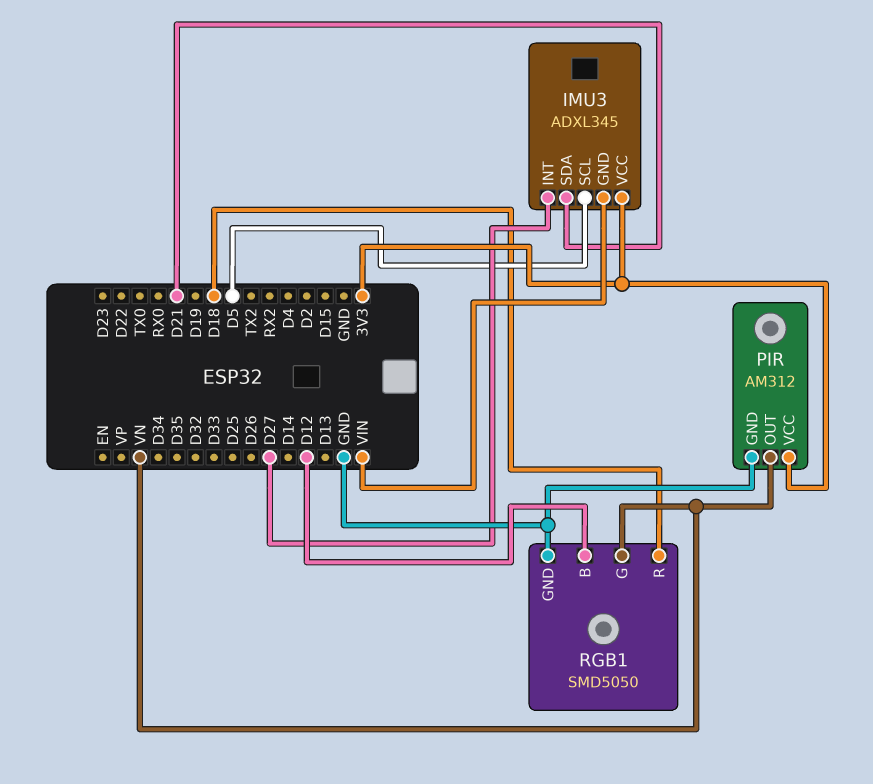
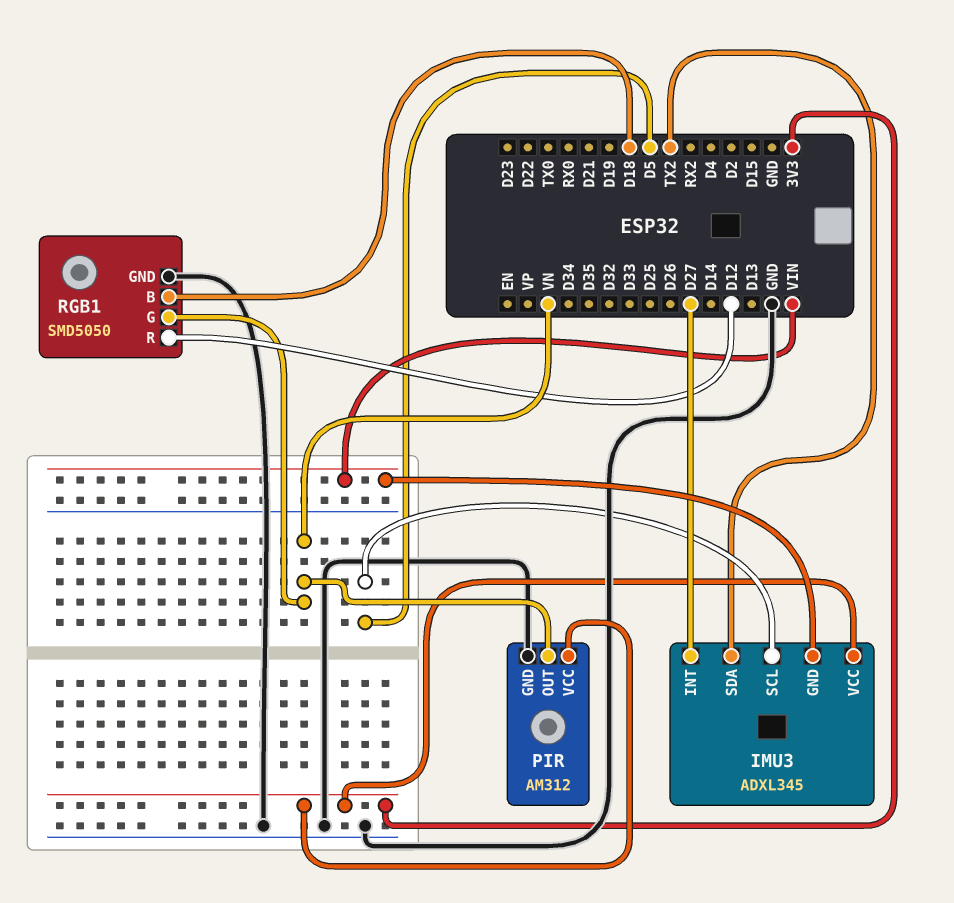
IMU3 pin SDA: D21 -> TX2
RGB1 pin B: D12 -> D18
RGB1 pin R: D18 -> D12

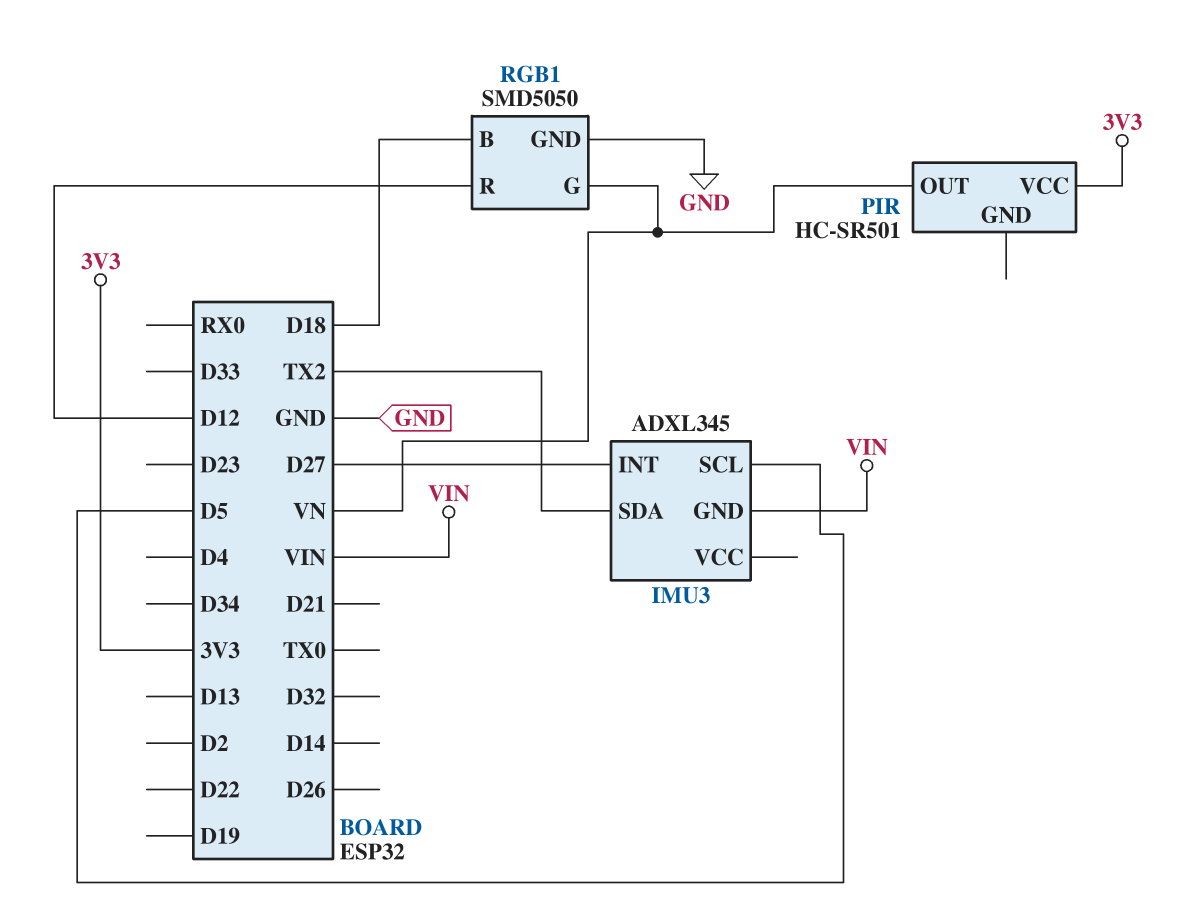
IMU3 pin VCC: 3V3 -> none
PIR: AM312 -> HC-SR501
PIR pin GND: GND -> none

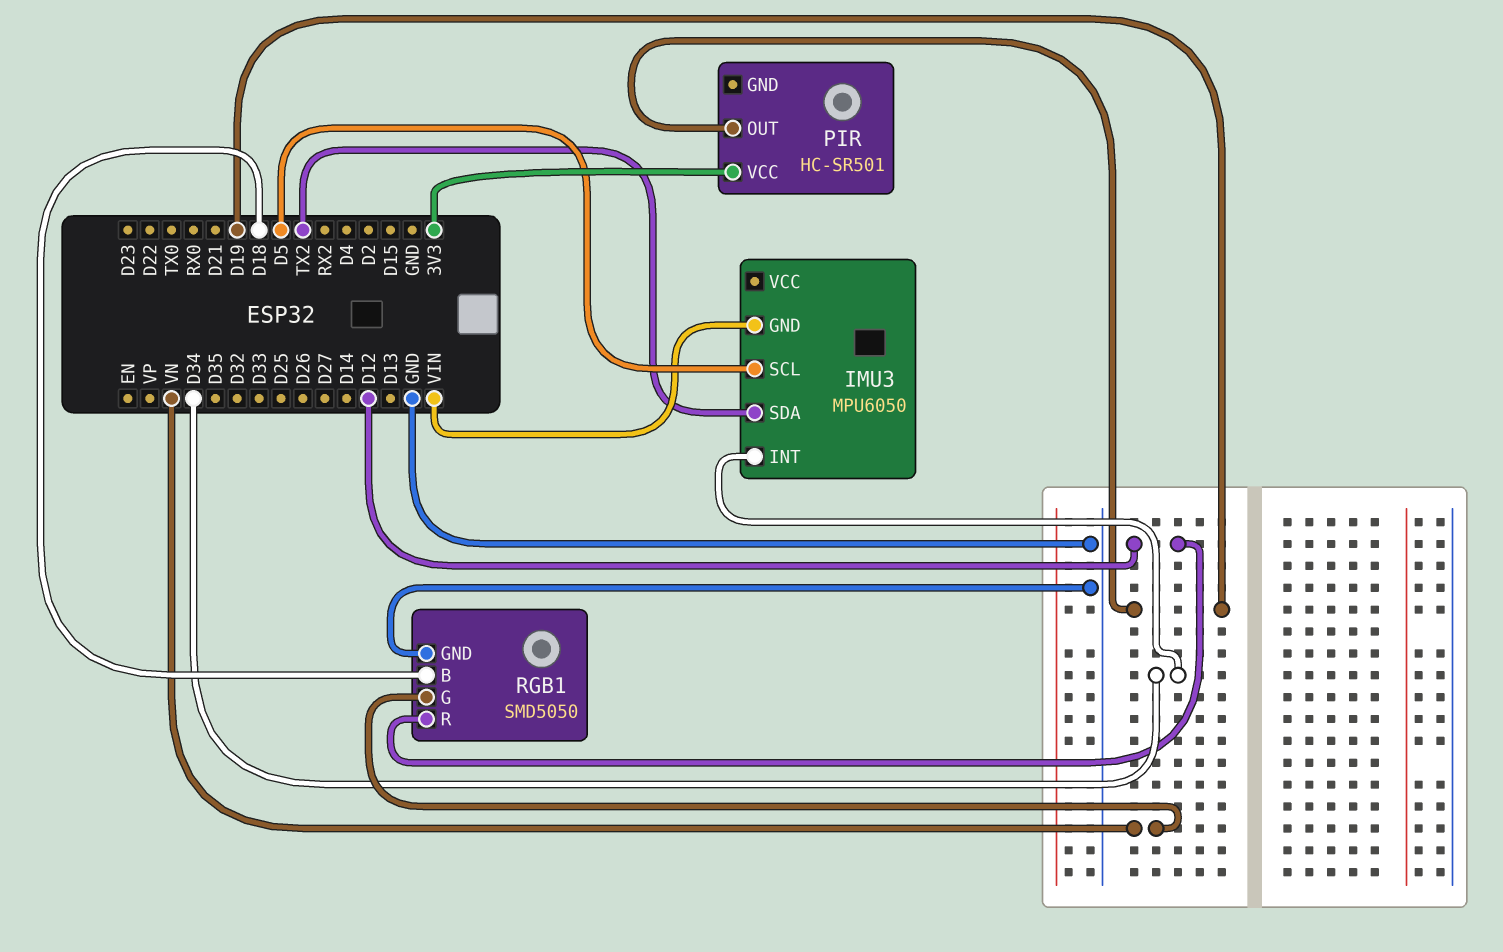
IMU3: ADXL345 -> MPU6050
IMU3 pin INT: D27 -> D34
PIR pin OUT: VN -> D19

